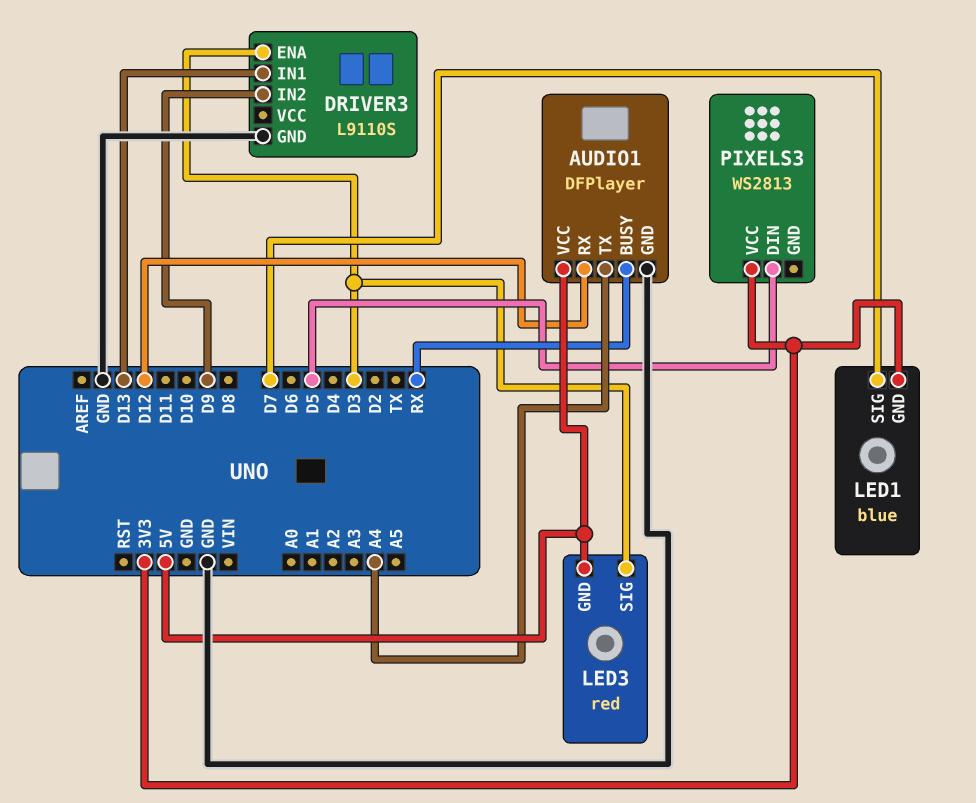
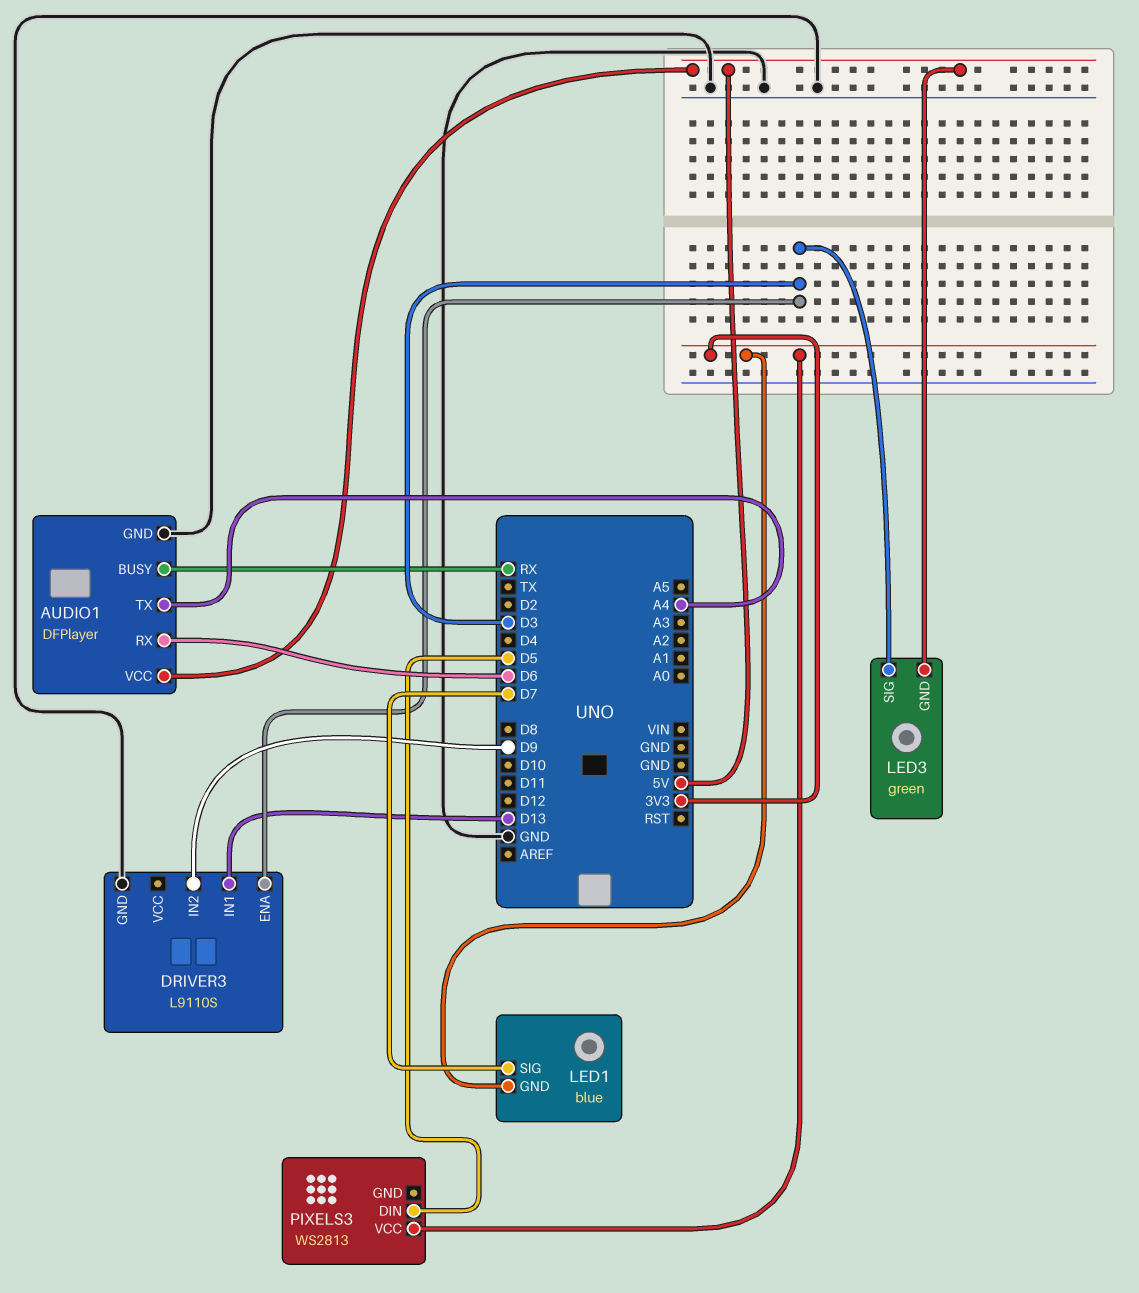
AUDIO1 pin RX: D12 -> D6
LED3: red -> green

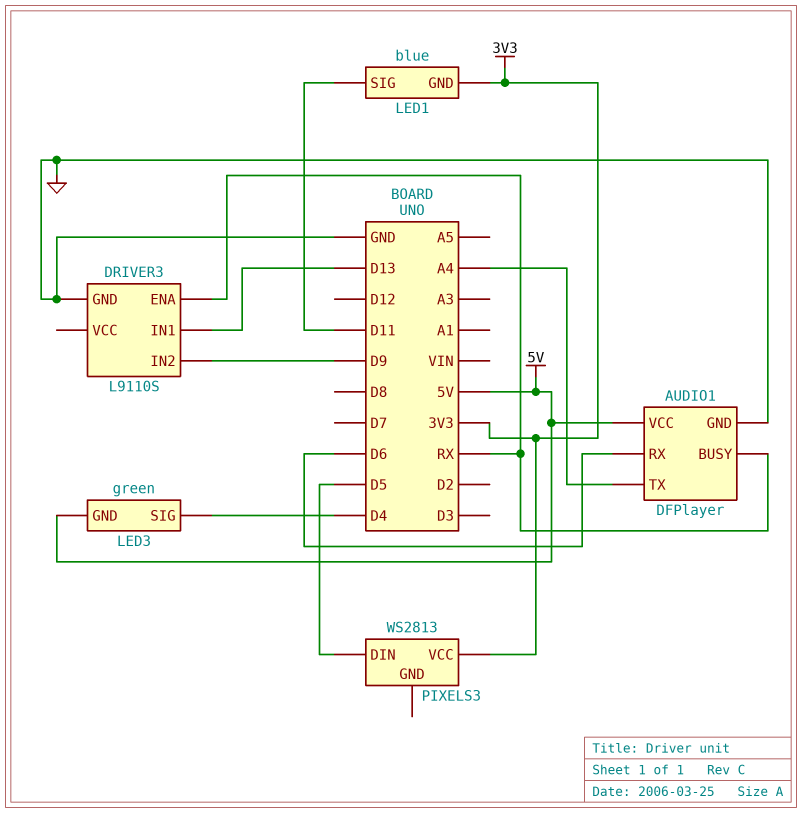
DRIVER3 pin ENA: D3 -> RX
LED1 pin SIG: D7 -> D11
LED3 pin SIG: D3 -> D4

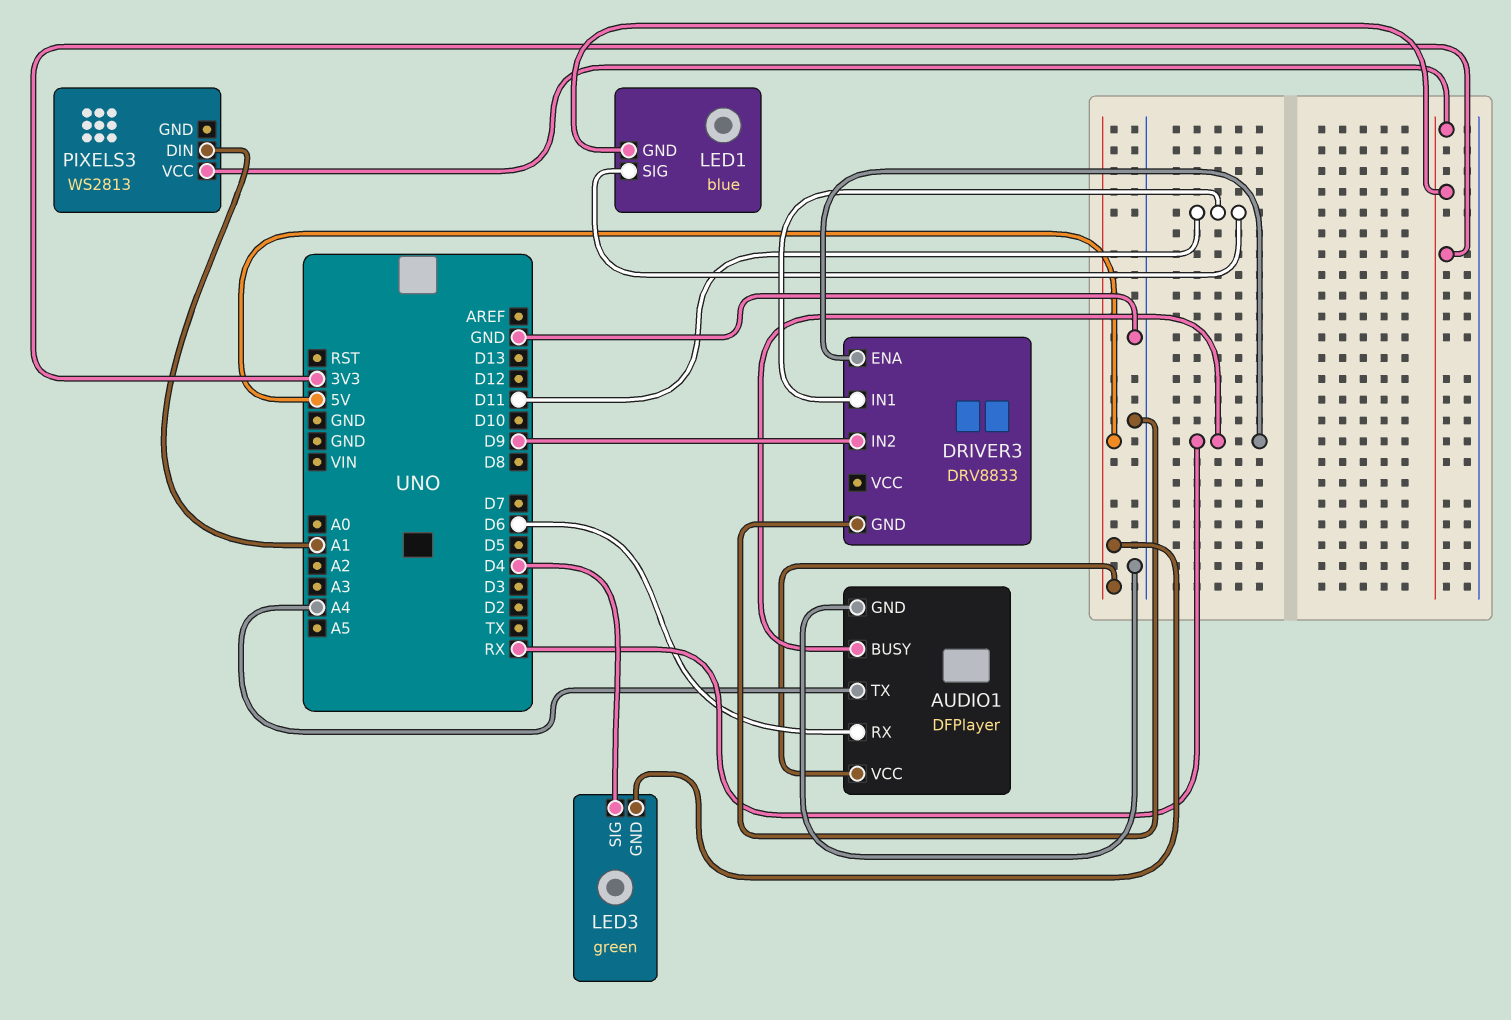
DRIVER3: L9110S -> DRV8833
DRIVER3 pin IN1: D13 -> D11
PIXELS3 pin DIN: D5 -> A1

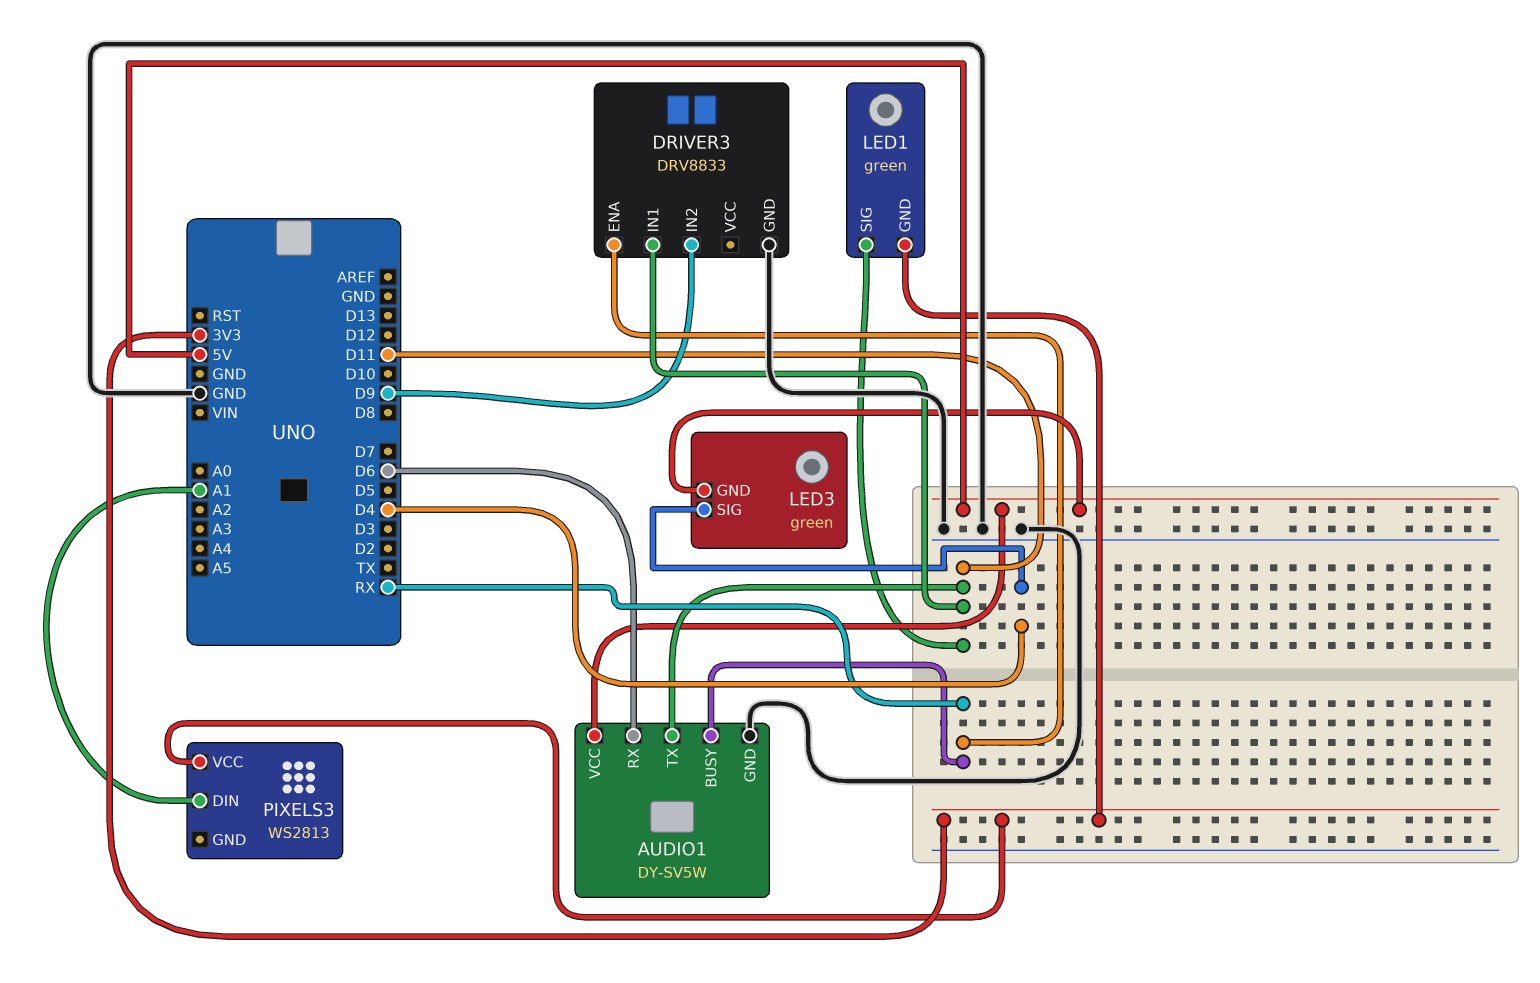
AUDIO1: DFPlayer -> DY-SV5W
AUDIO1 pin TX: A4 -> D11
LED1: blue -> green

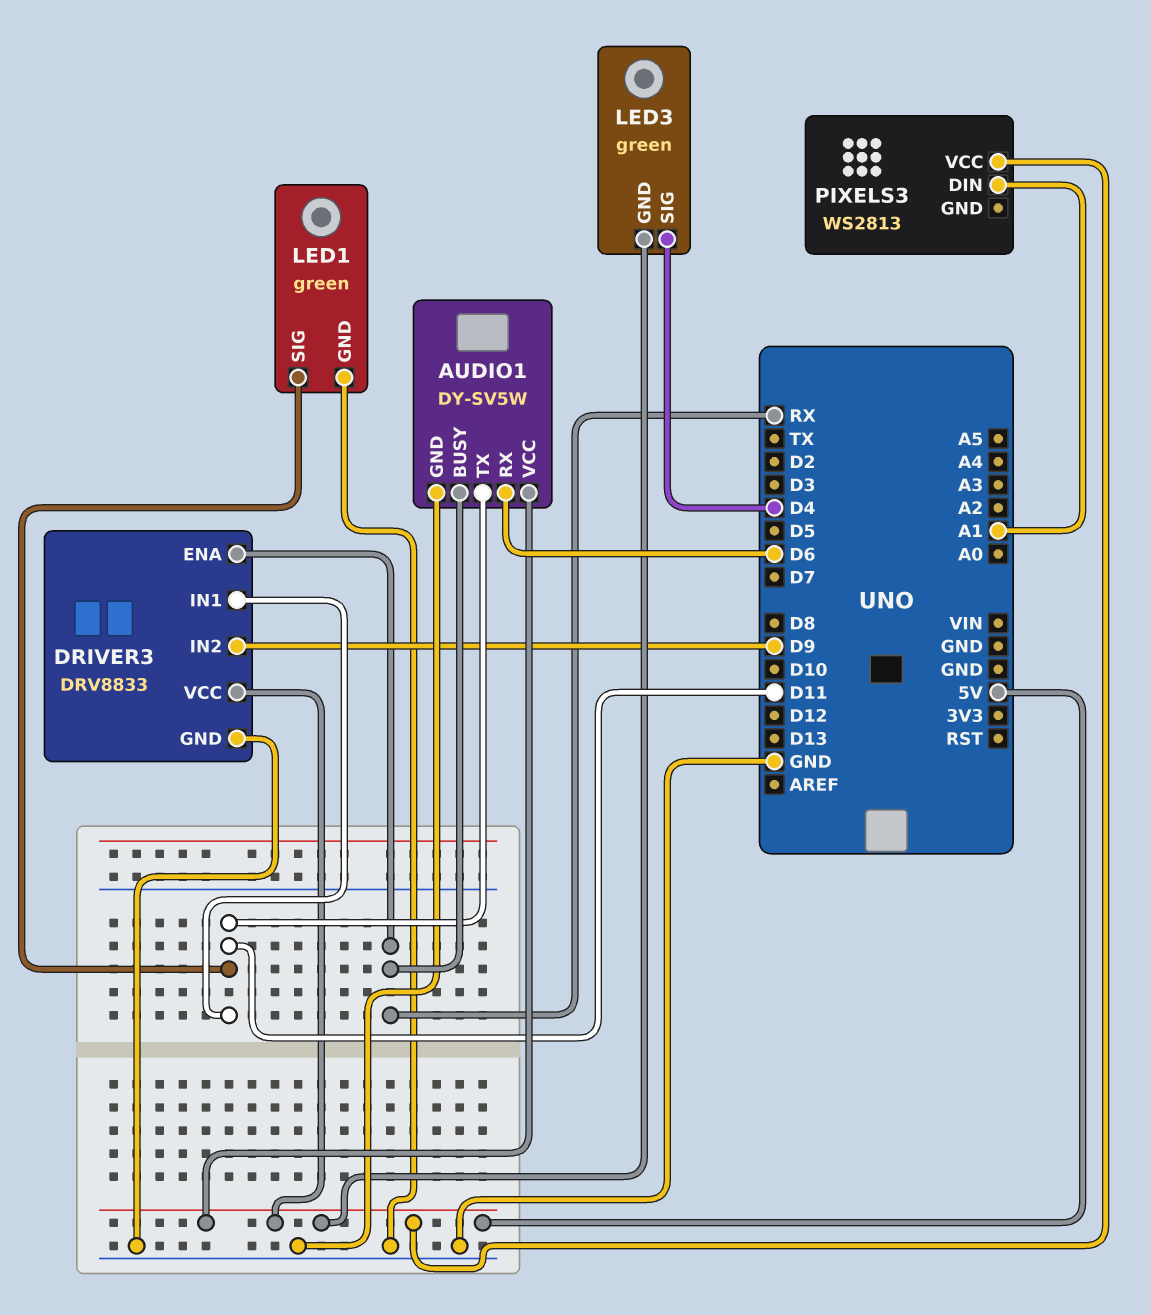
DRIVER3 pin VCC: none -> 5V
LED1 pin GND: 3V3 -> GND
PIXELS3 pin VCC: 3V3 -> 5V

